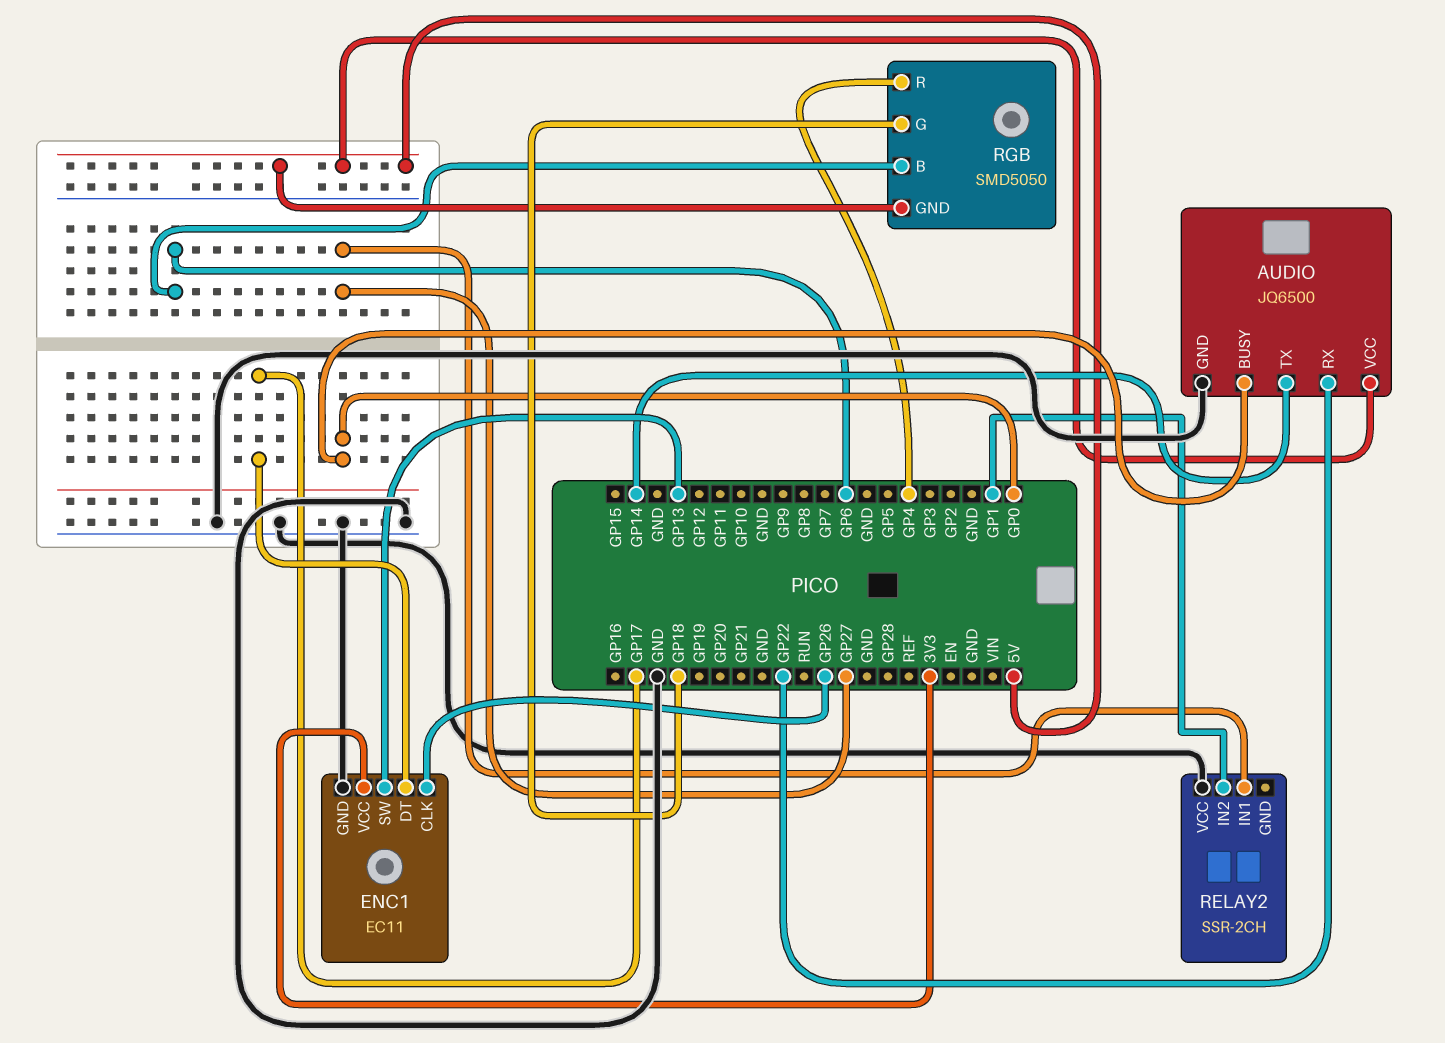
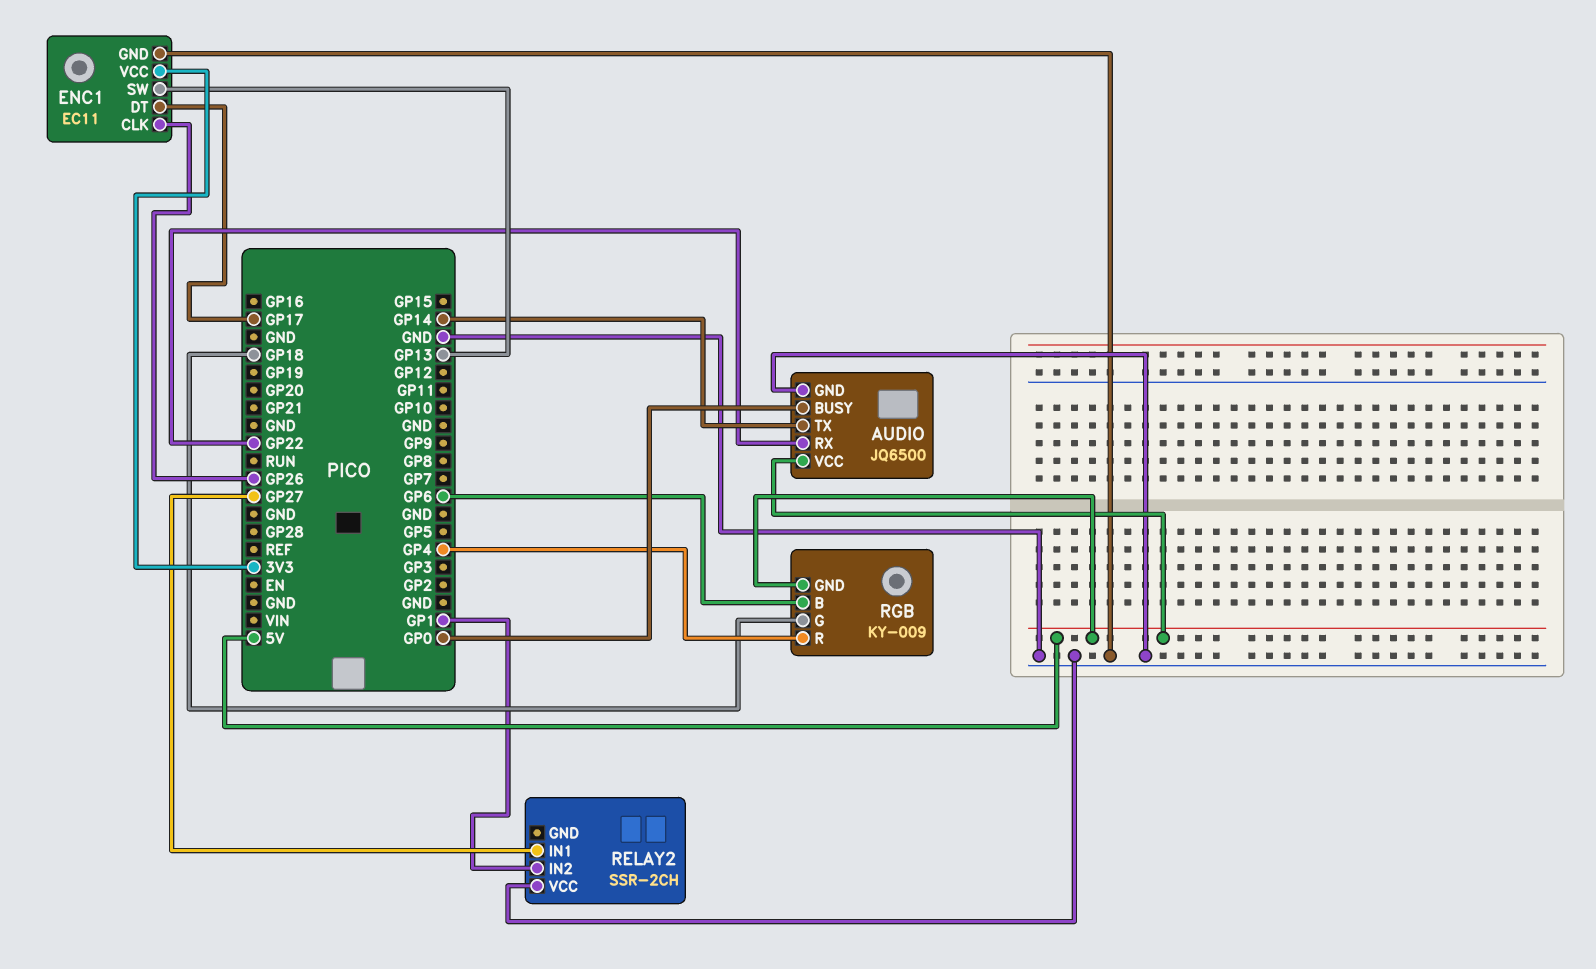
RGB: SMD5050 -> KY-009

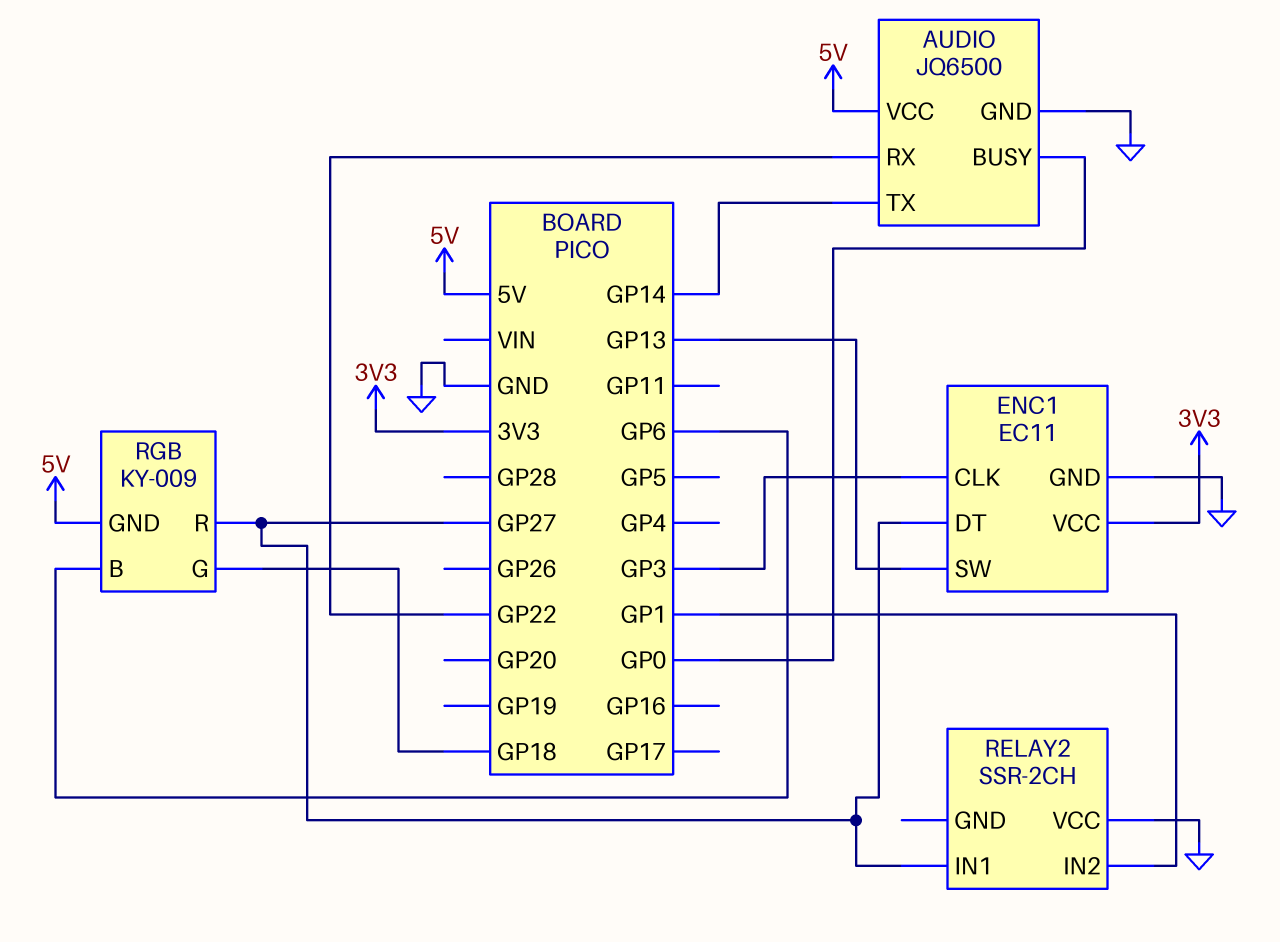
ENC1 pin CLK: GP26 -> GP3
ENC1 pin DT: GP17 -> GP27
RGB pin R: GP4 -> GP27

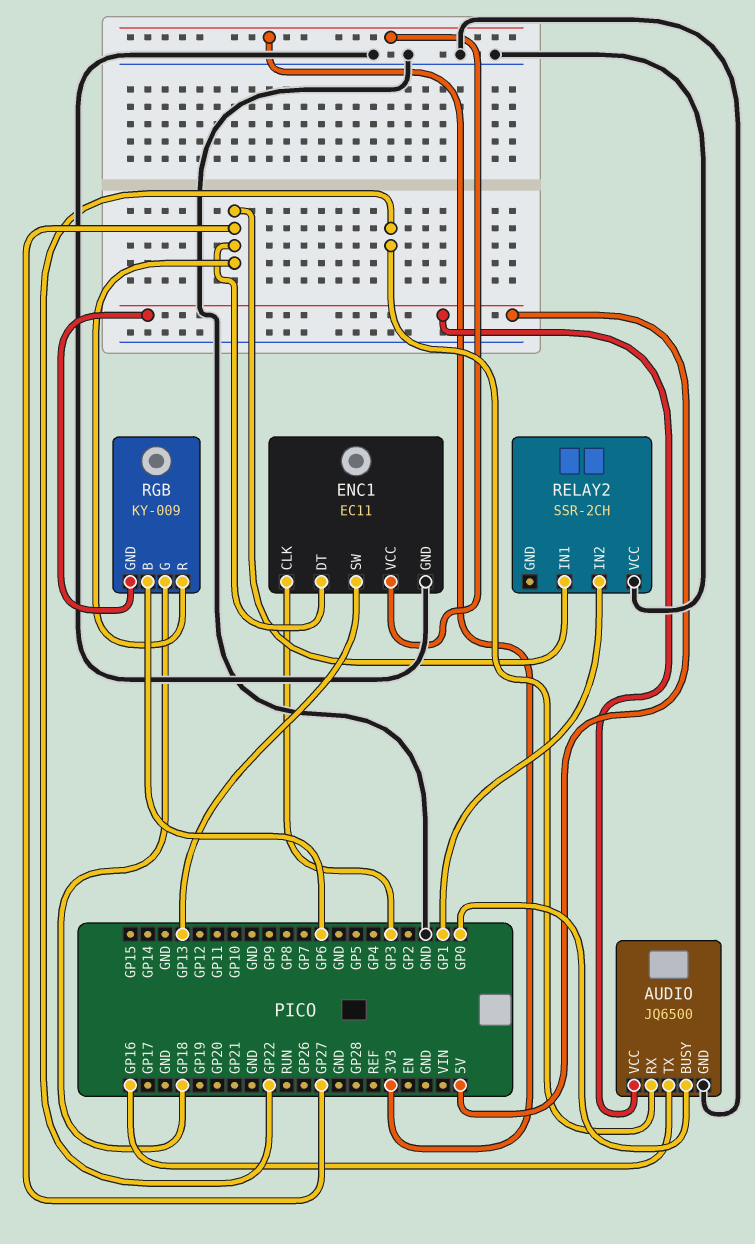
AUDIO pin TX: GP14 -> GP16

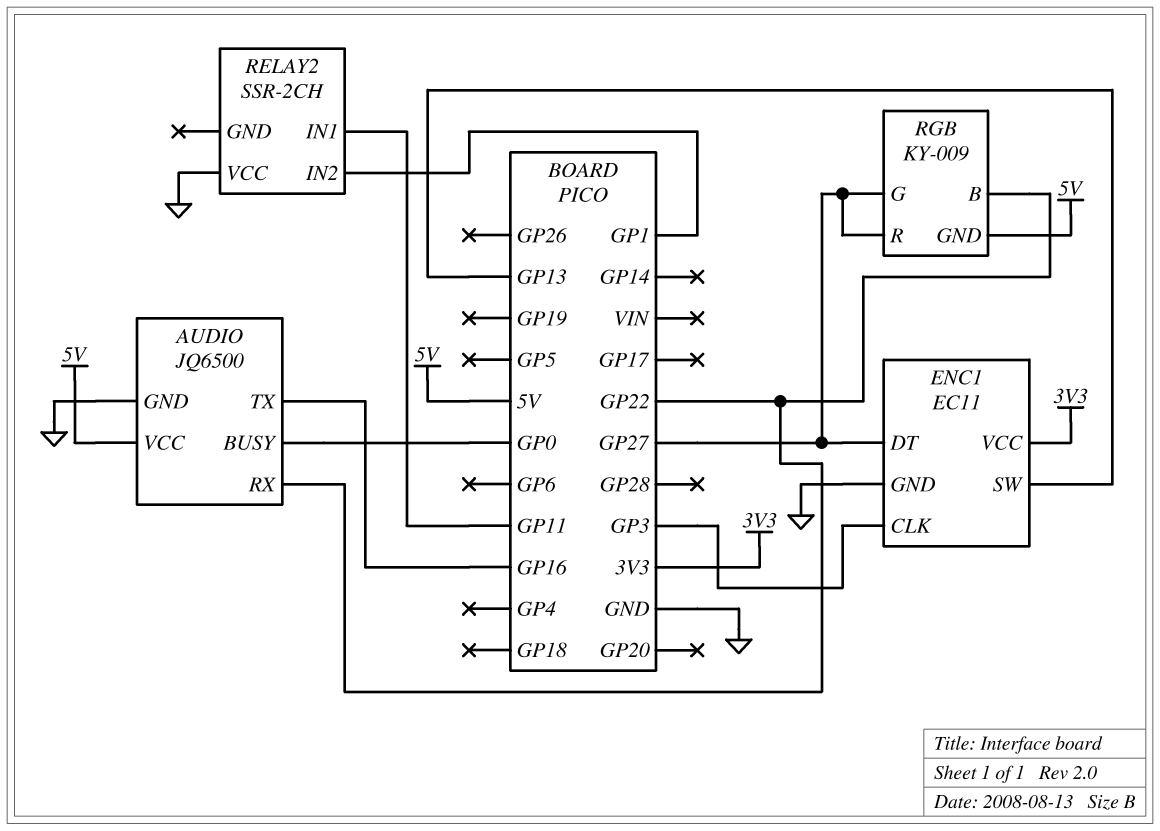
RELAY2 pin IN1: GP27 -> GP11
RGB pin B: GP6 -> GP22
RGB pin G: GP18 -> GP27

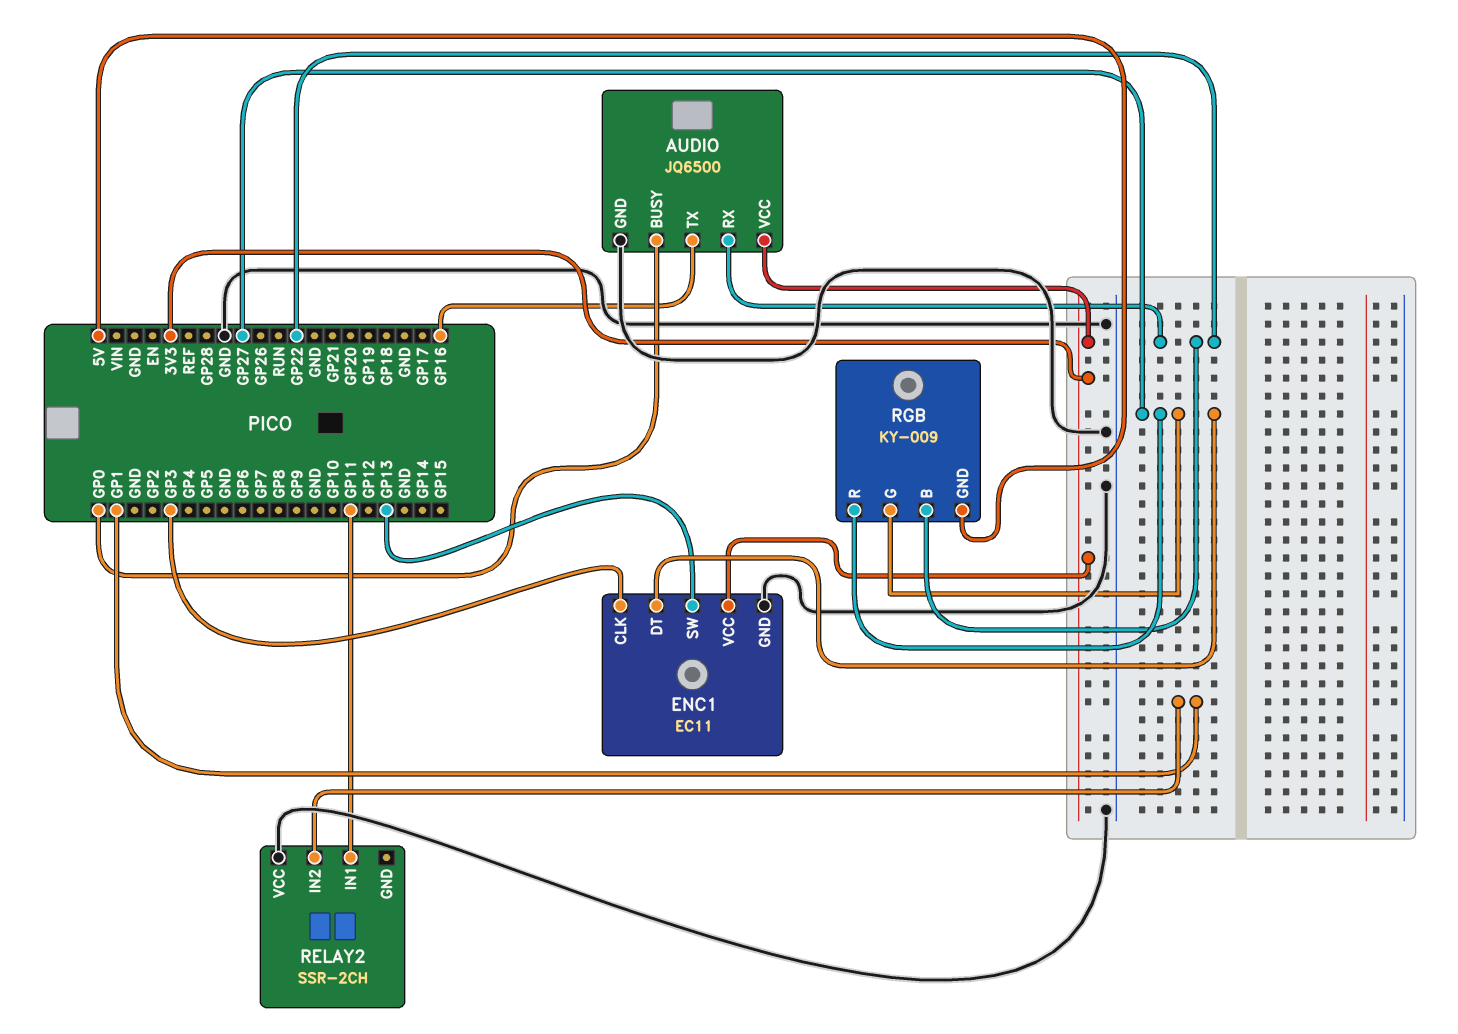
AUDIO pin VCC: 5V -> 3V3

